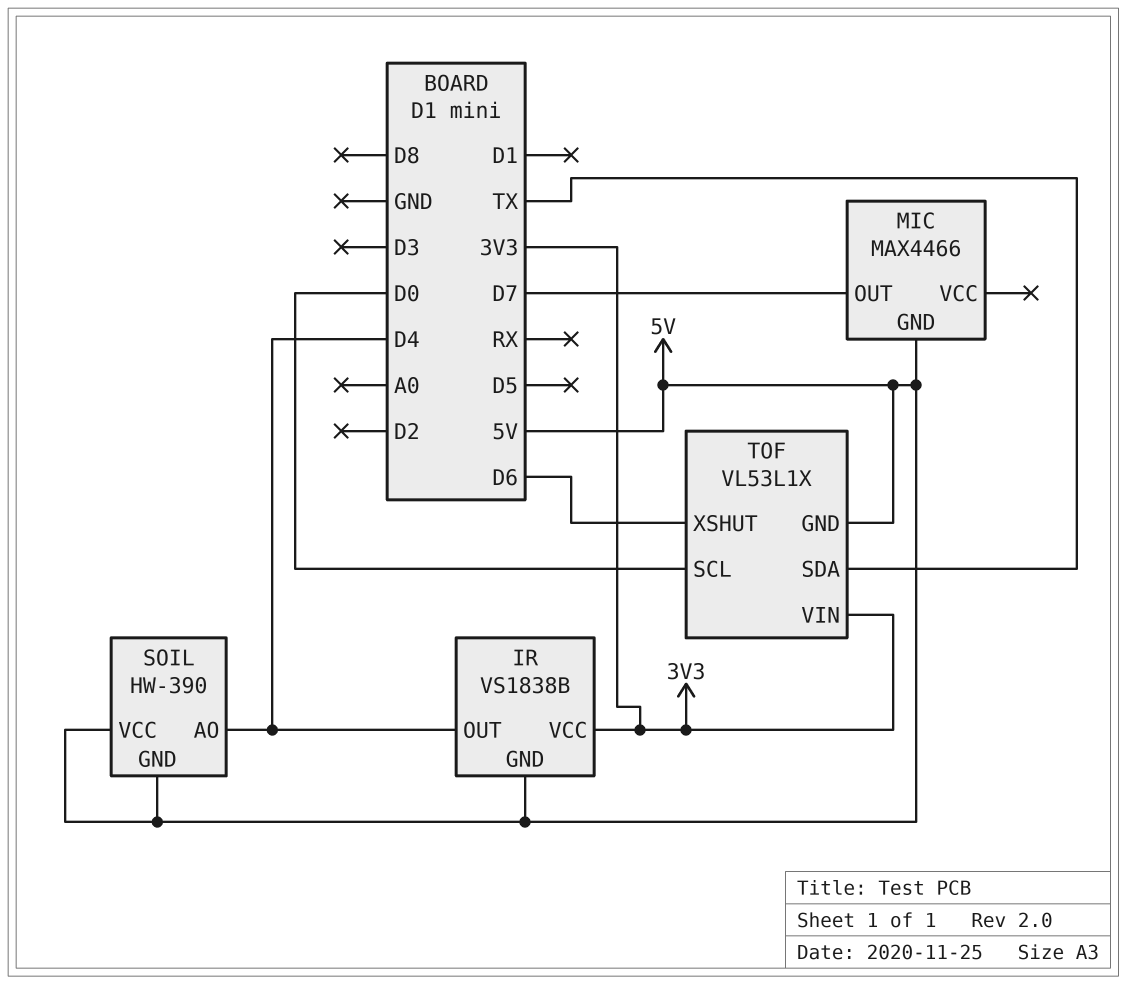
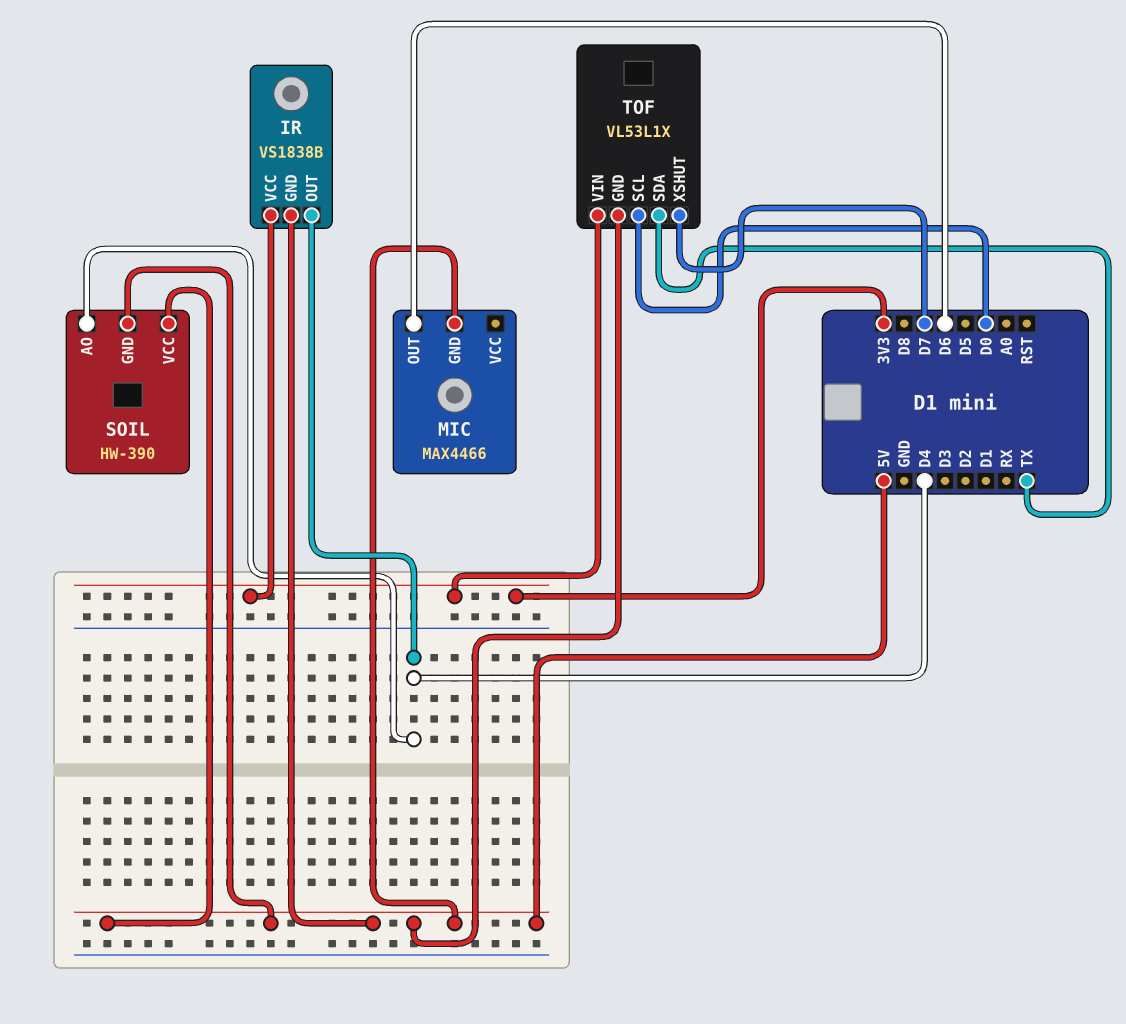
MIC pin OUT: D7 -> D6
TOF pin XSHUT: D6 -> D7

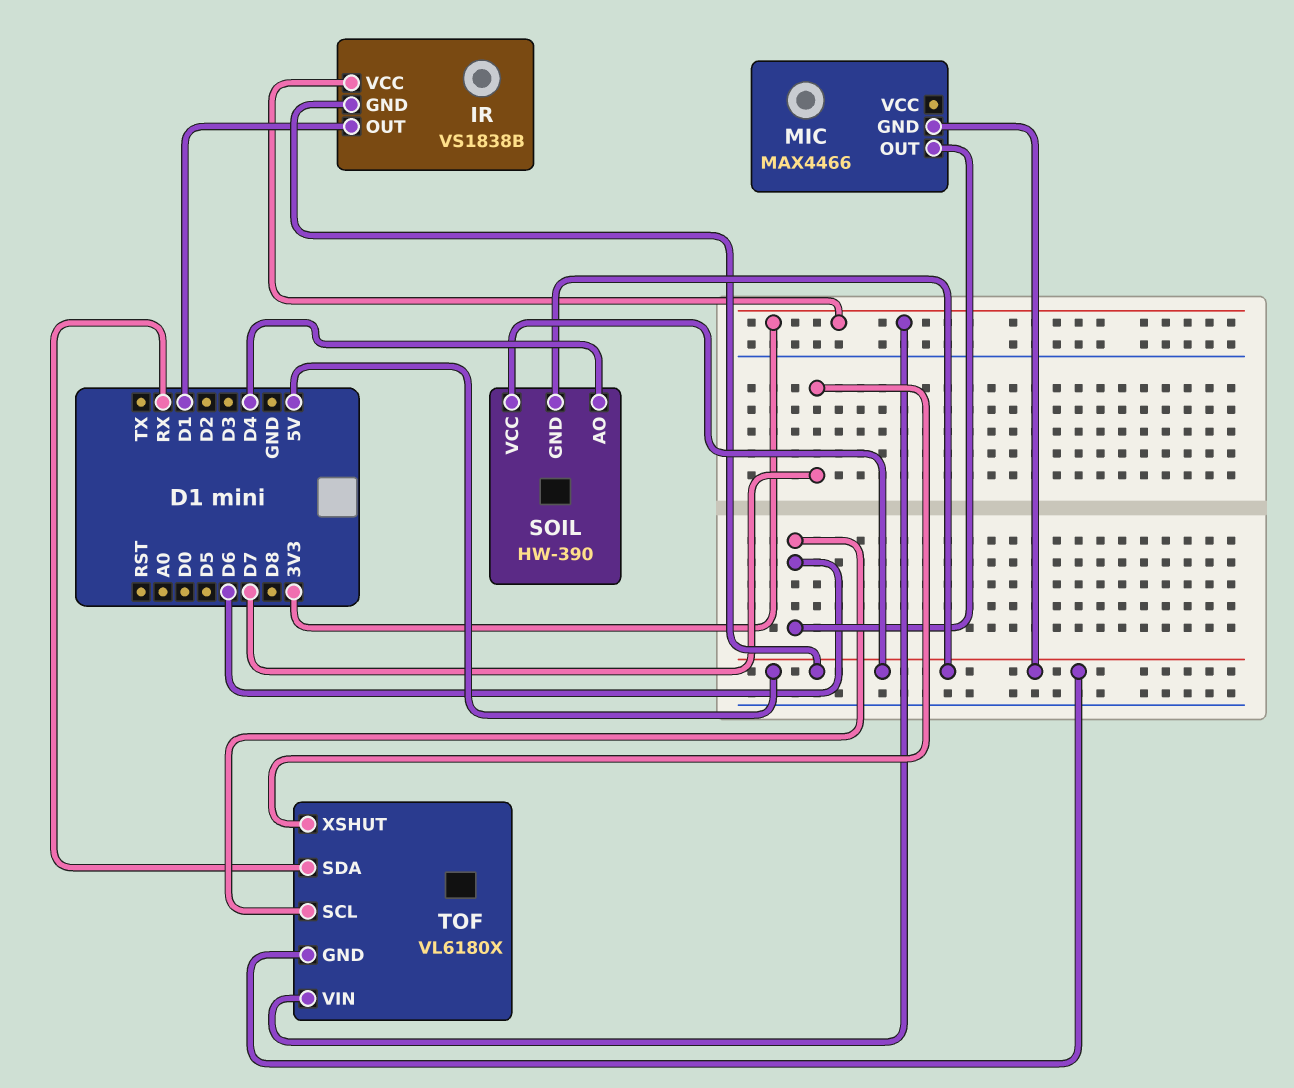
IR pin OUT: D4 -> D1
TOF: VL53L1X -> VL6180X
TOF pin SCL: D0 -> D6
TOF pin SDA: TX -> RX

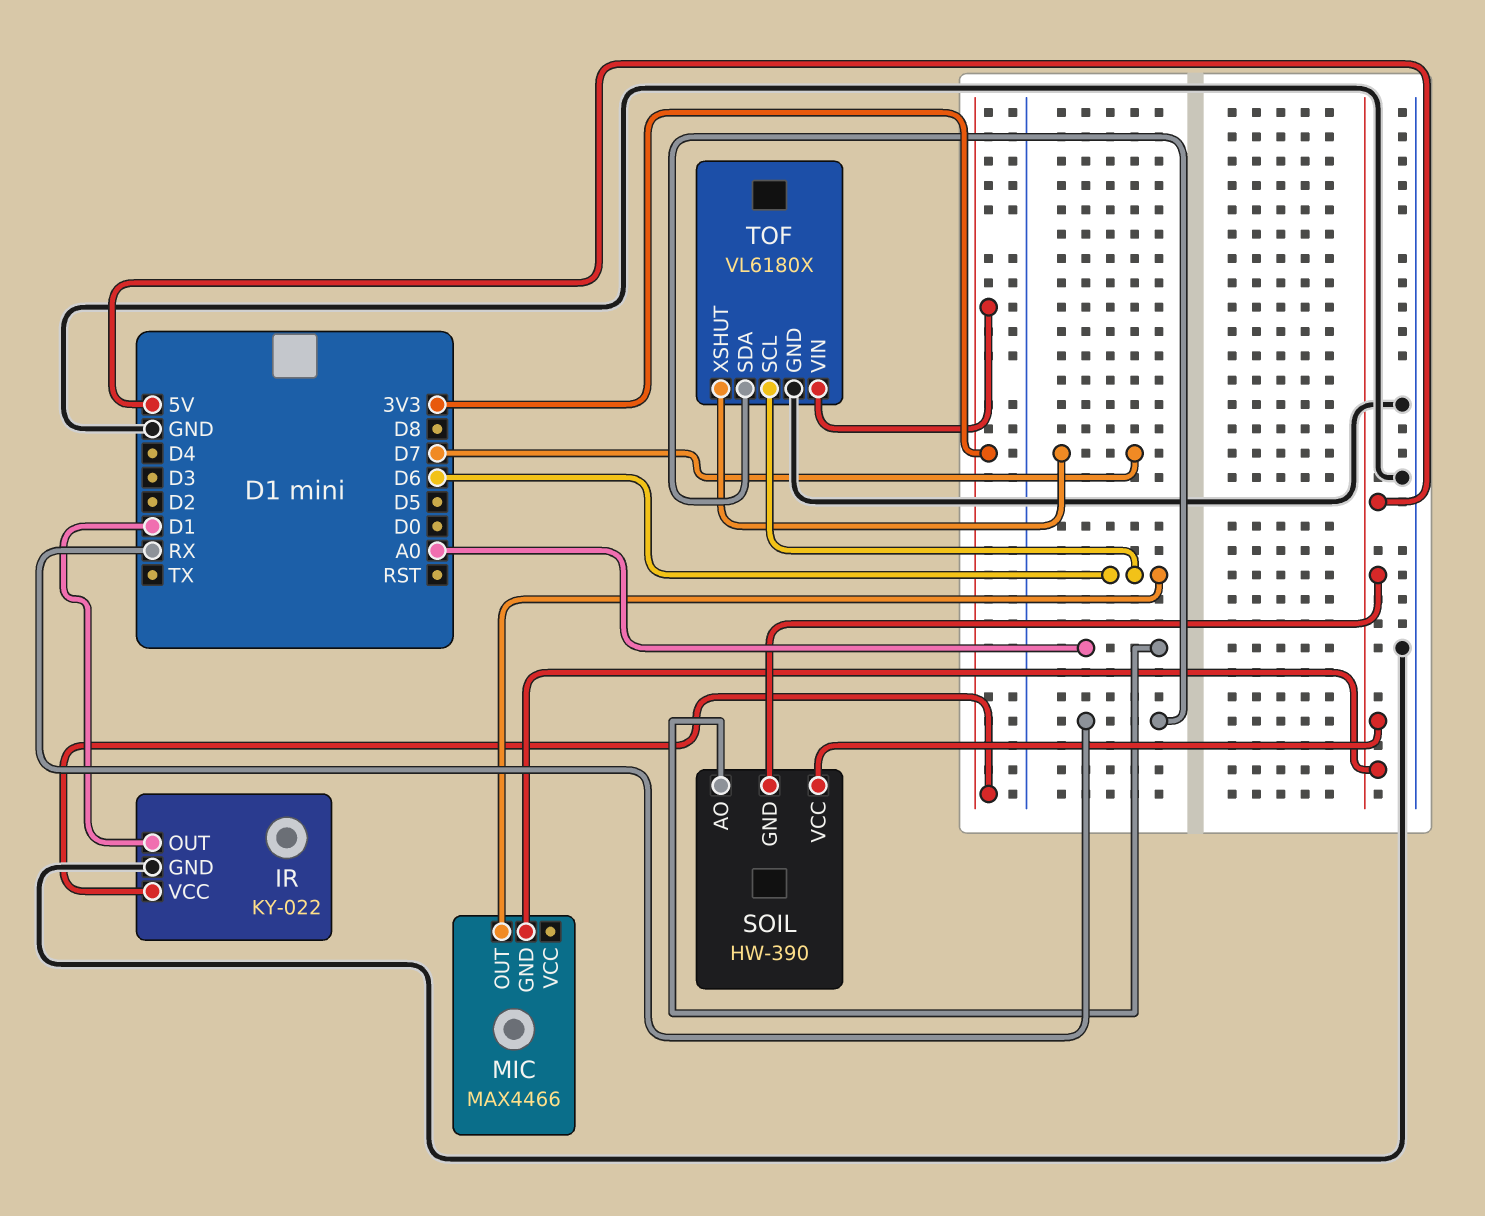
IR: VS1838B -> KY-022
IR pin GND: 5V -> GND
SOIL pin AO: D4 -> A0
TOF pin GND: 5V -> GND

